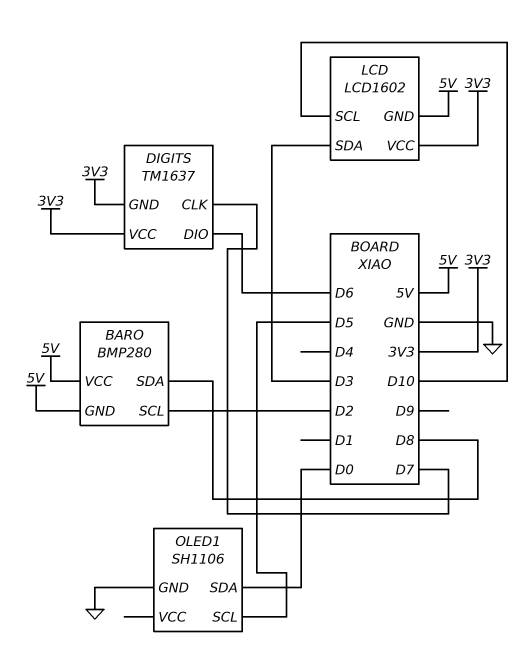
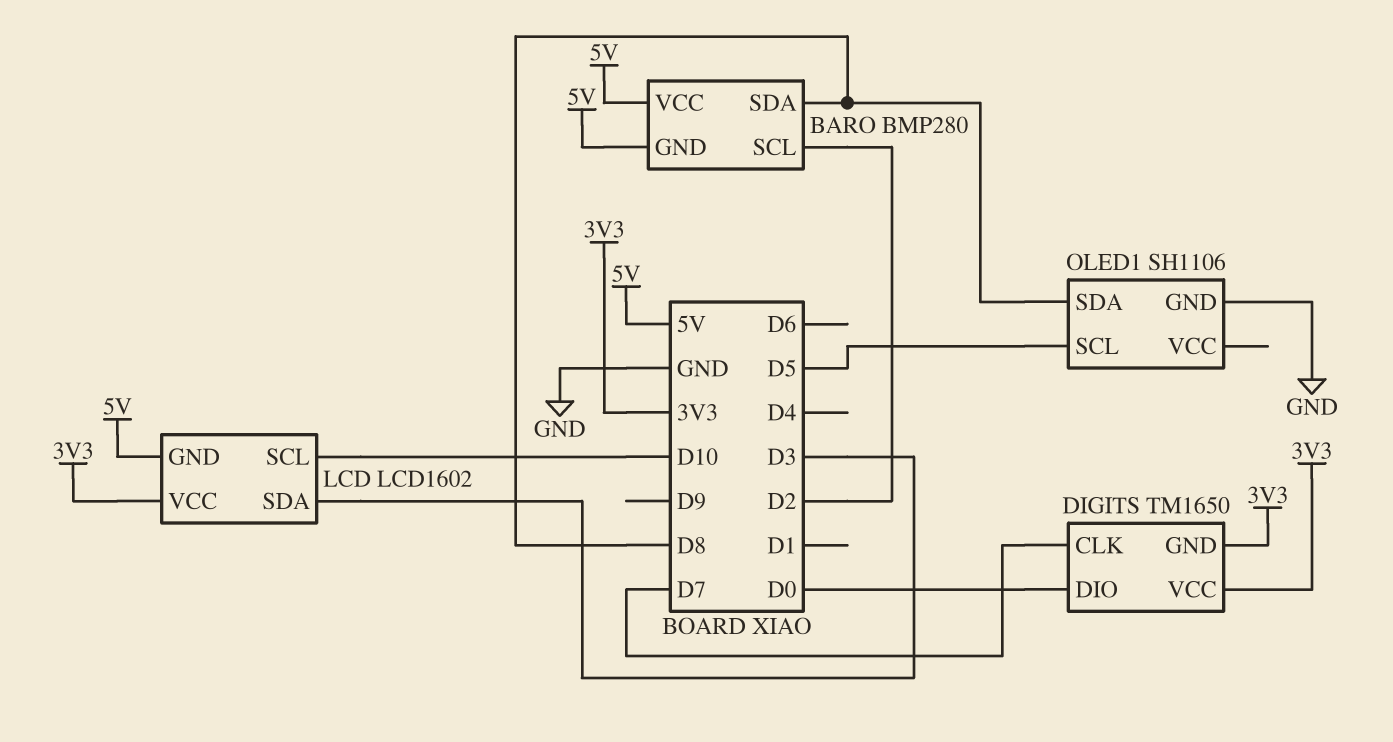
DIGITS: TM1637 -> TM1650
DIGITS pin DIO: D6 -> D0
OLED1 pin SDA: D0 -> D8

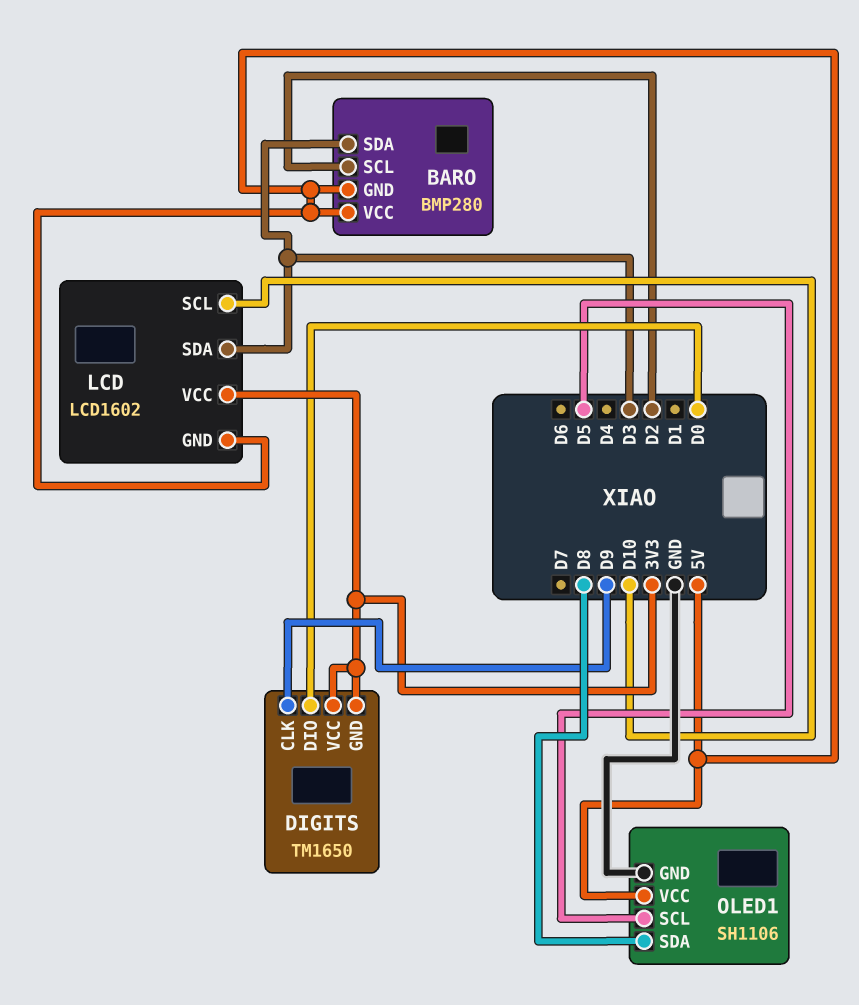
BARO pin SDA: D8 -> D3
DIGITS pin CLK: D7 -> D9
OLED1 pin VCC: none -> 5V

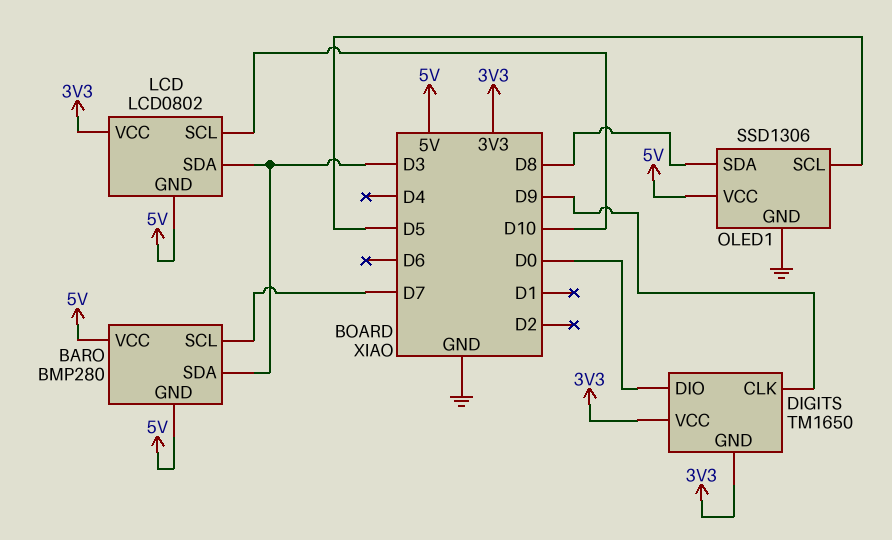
BARO pin SCL: D2 -> D7
LCD: LCD1602 -> LCD0802
OLED1: SH1106 -> SSD1306

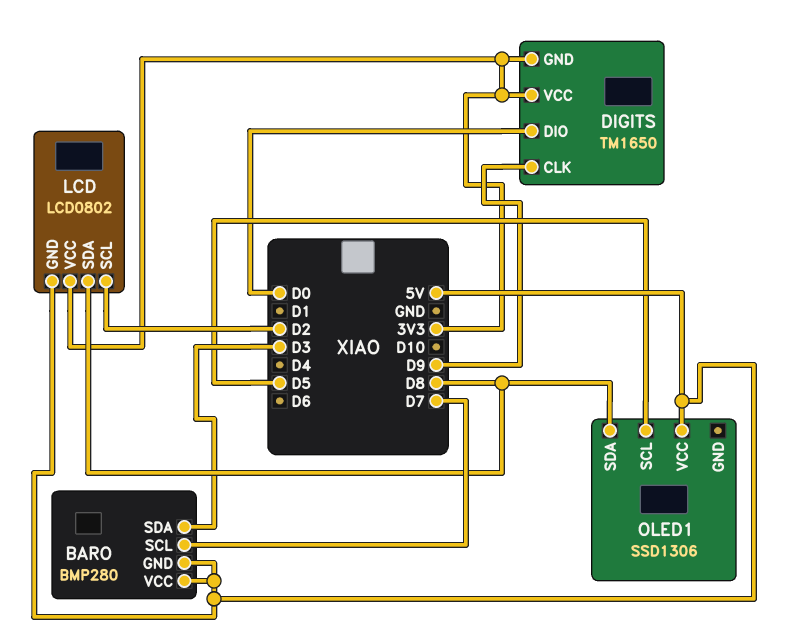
LCD pin SCL: D10 -> D2
LCD pin SDA: D3 -> D8
OLED1 pin GND: GND -> none

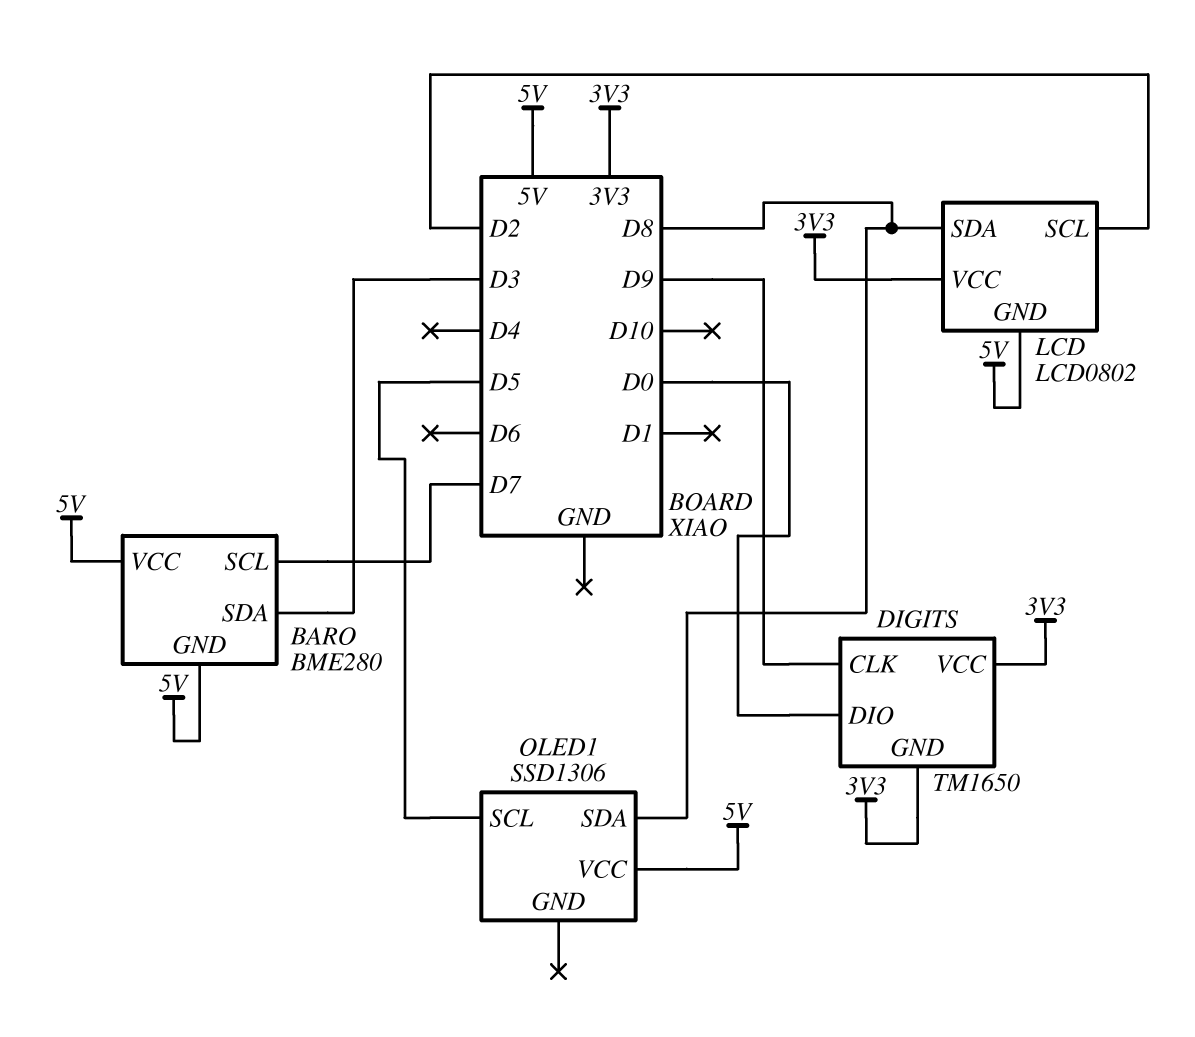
BARO: BMP280 -> BME280

